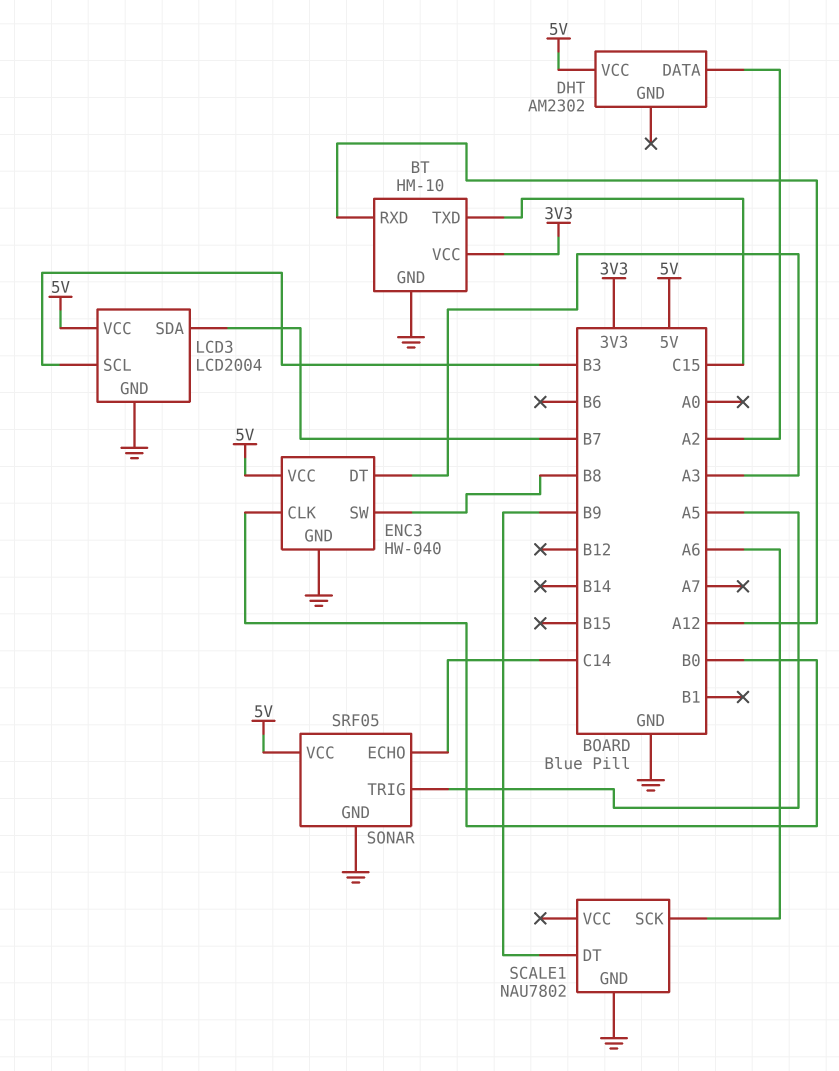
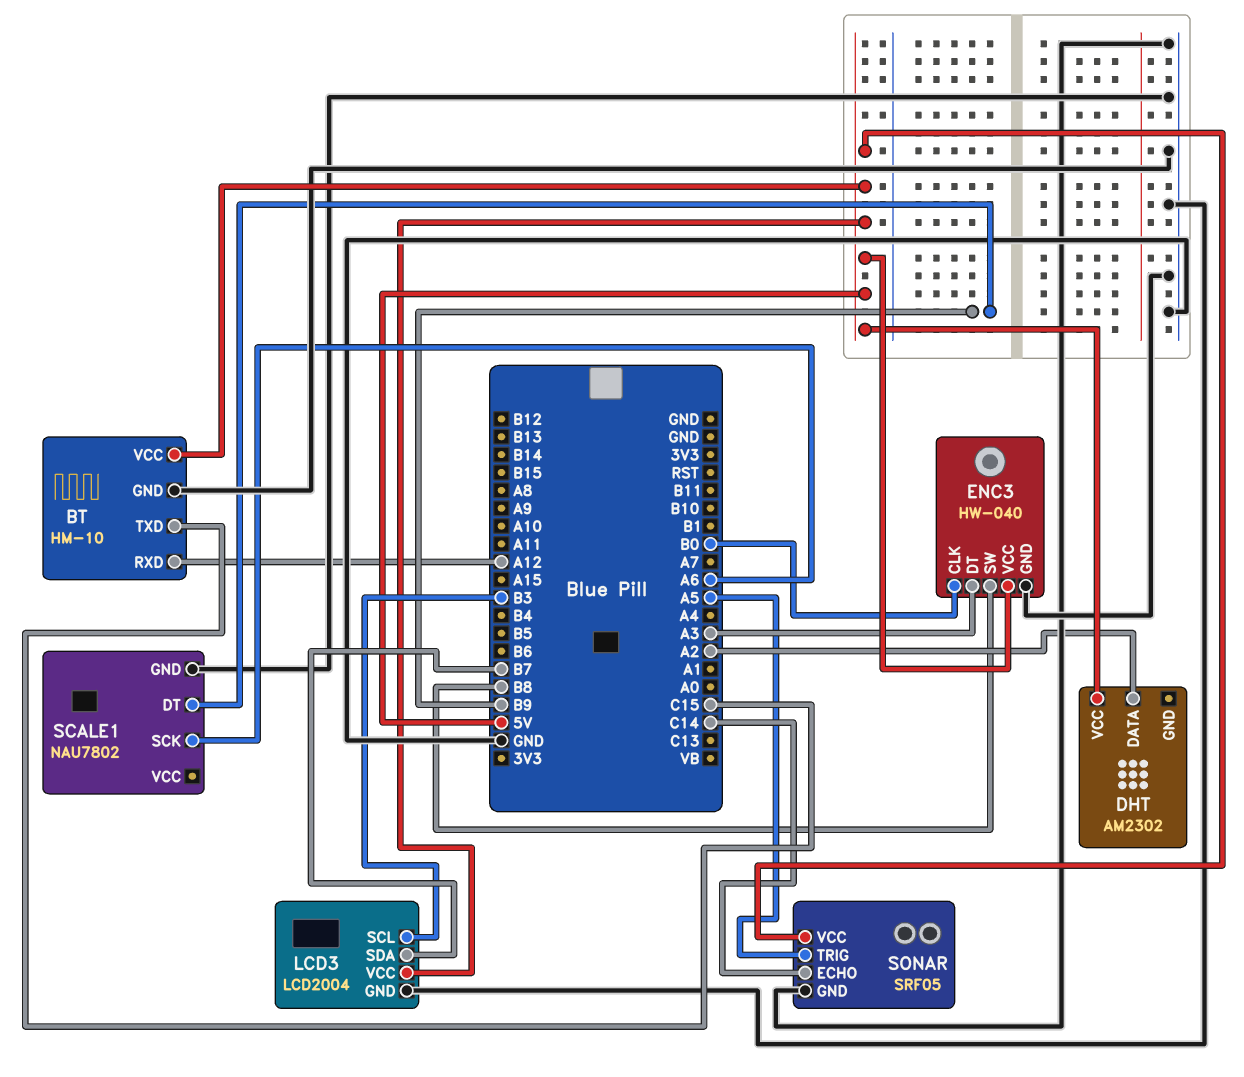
BT pin VCC: 3V3 -> 5V

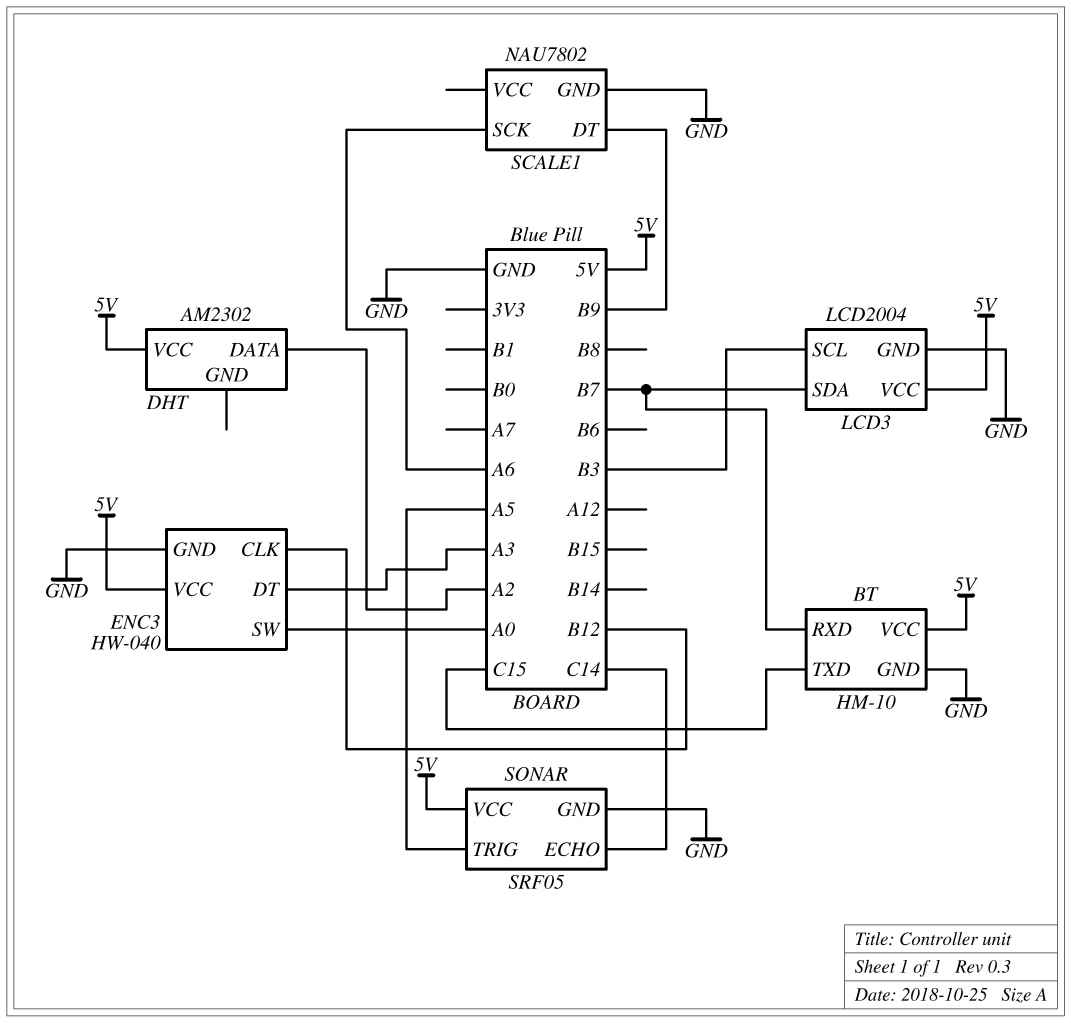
BT pin RXD: A12 -> B7
ENC3 pin CLK: B0 -> B12
ENC3 pin SW: B8 -> A0

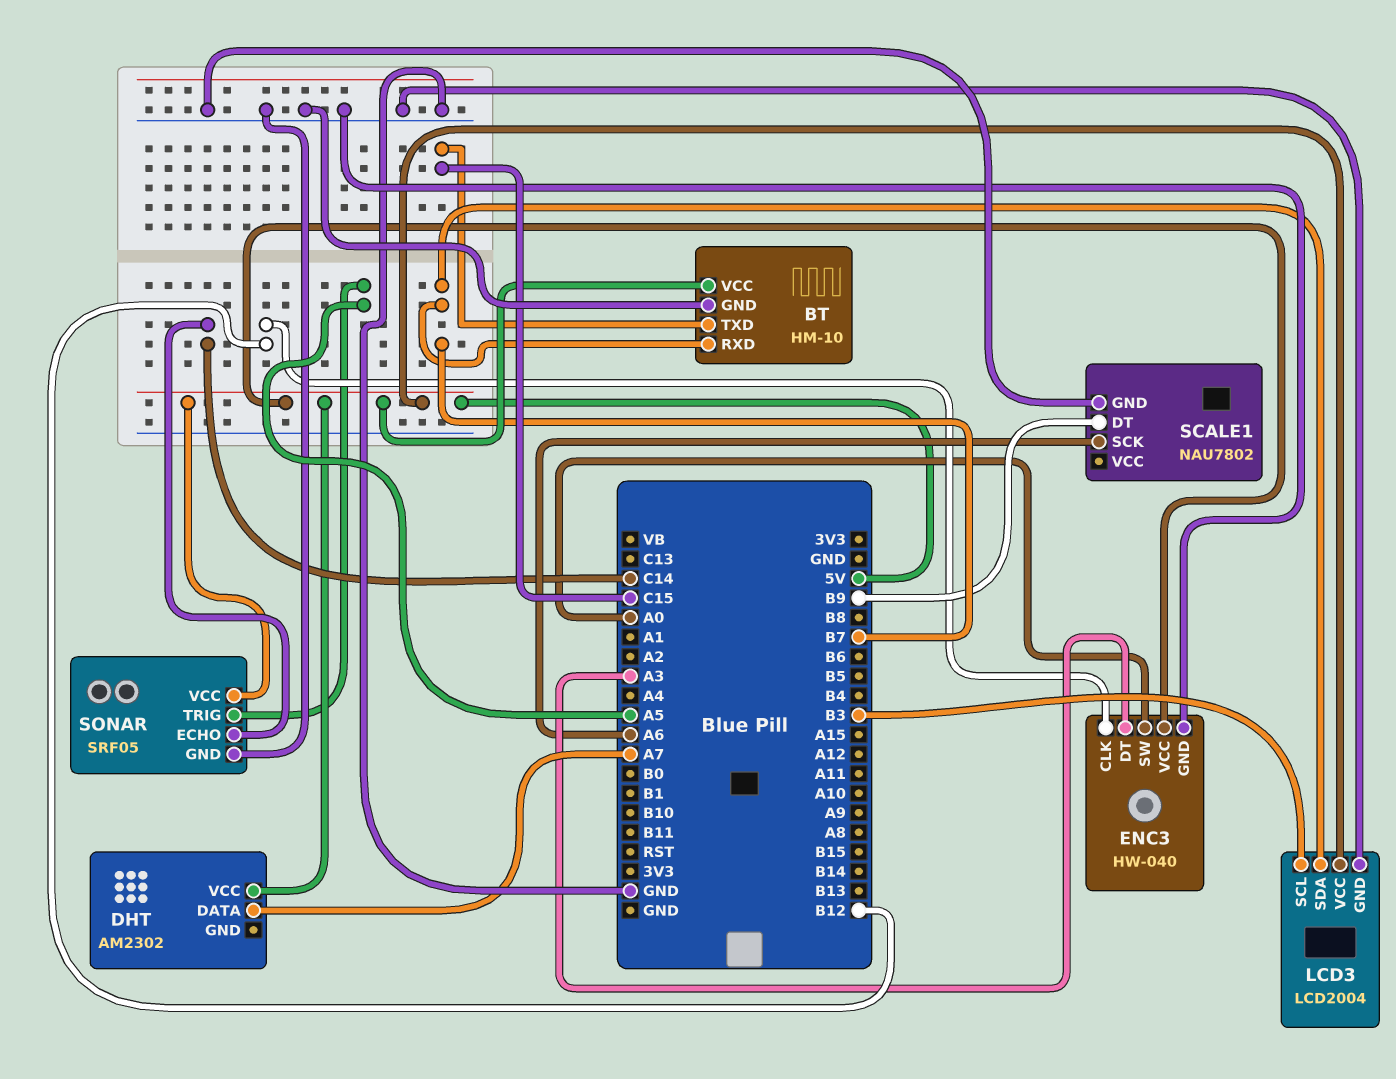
DHT pin DATA: A2 -> A7

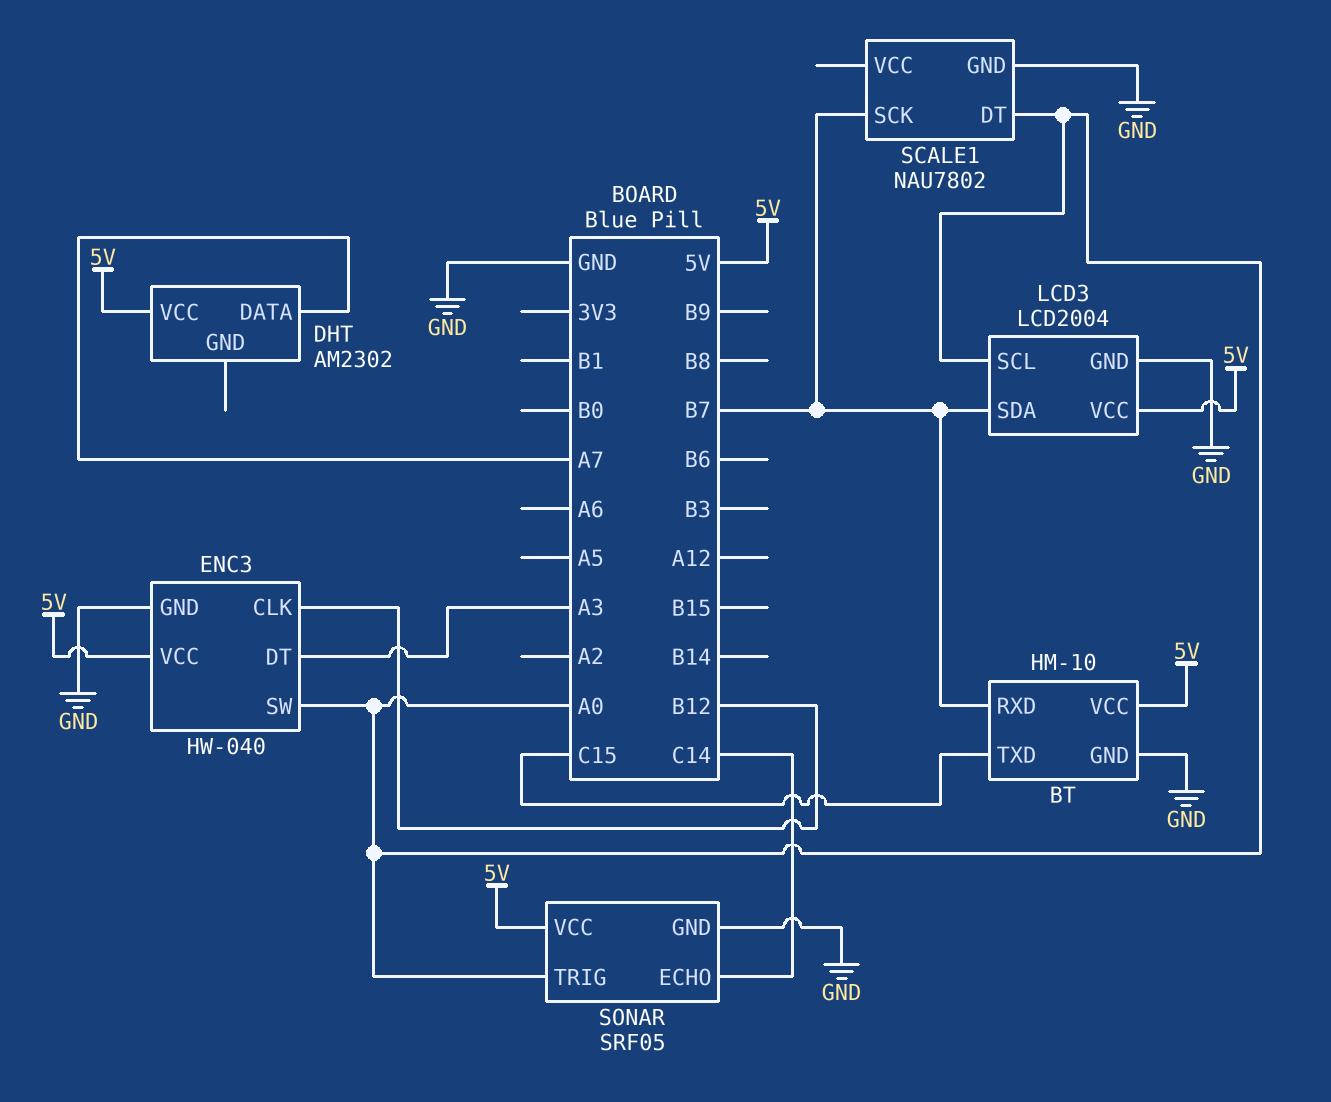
LCD3 pin SCL: B3 -> A0
SCALE1 pin DT: B9 -> A0
SCALE1 pin SCK: A6 -> B7
SONAR pin TRIG: A5 -> A0

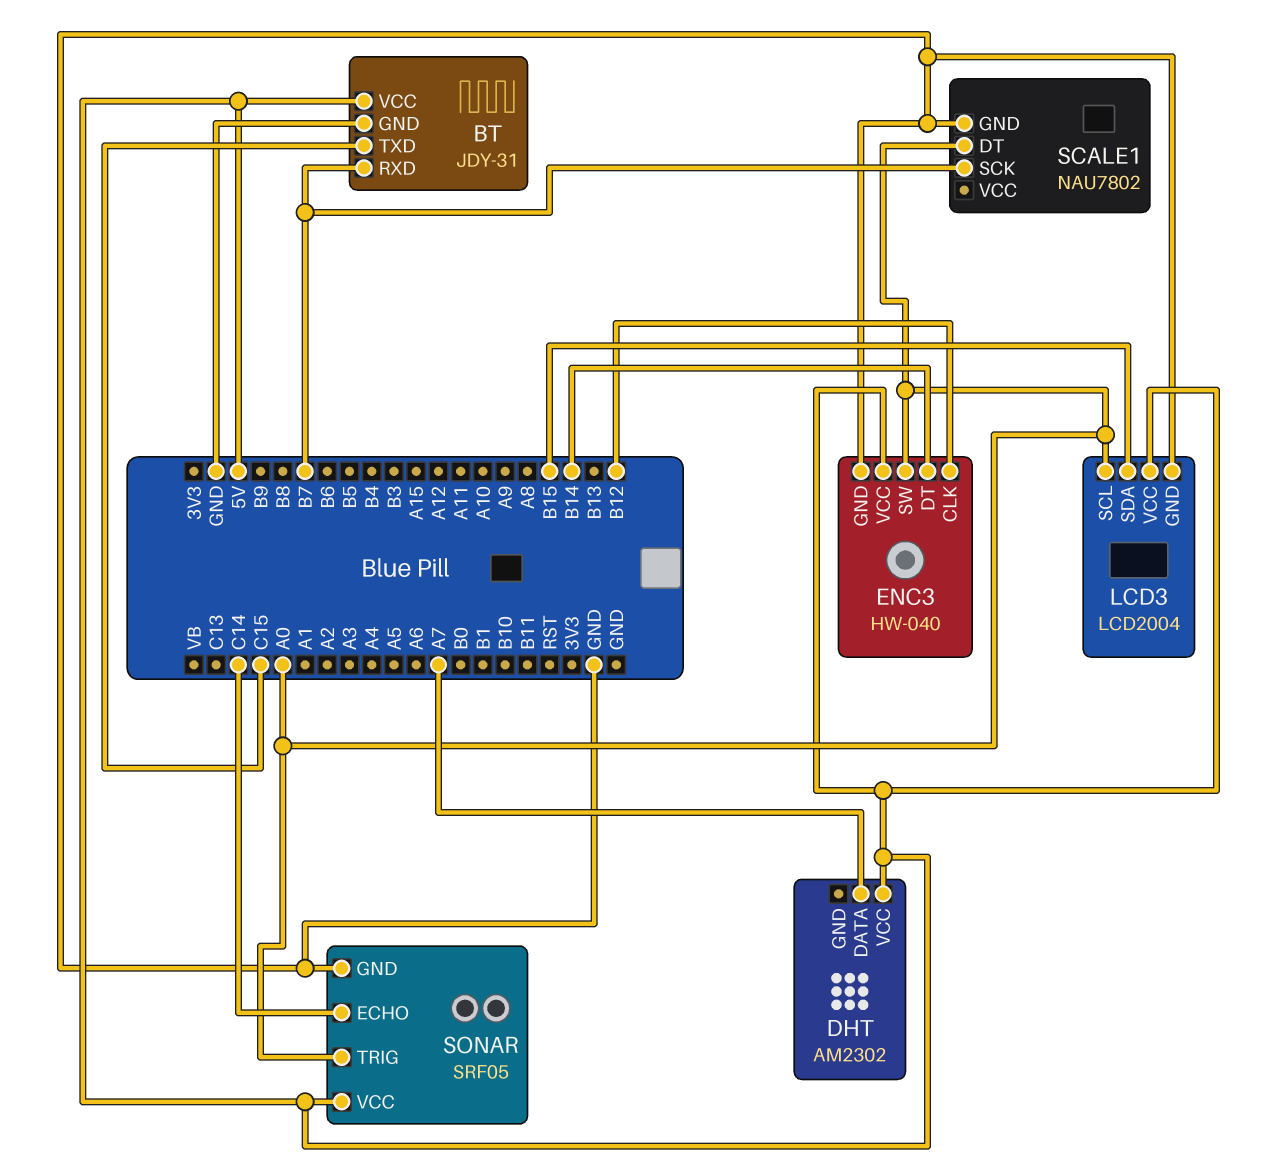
BT: HM-10 -> JDY-31
ENC3 pin DT: A3 -> B14
LCD3 pin SDA: B7 -> B15

